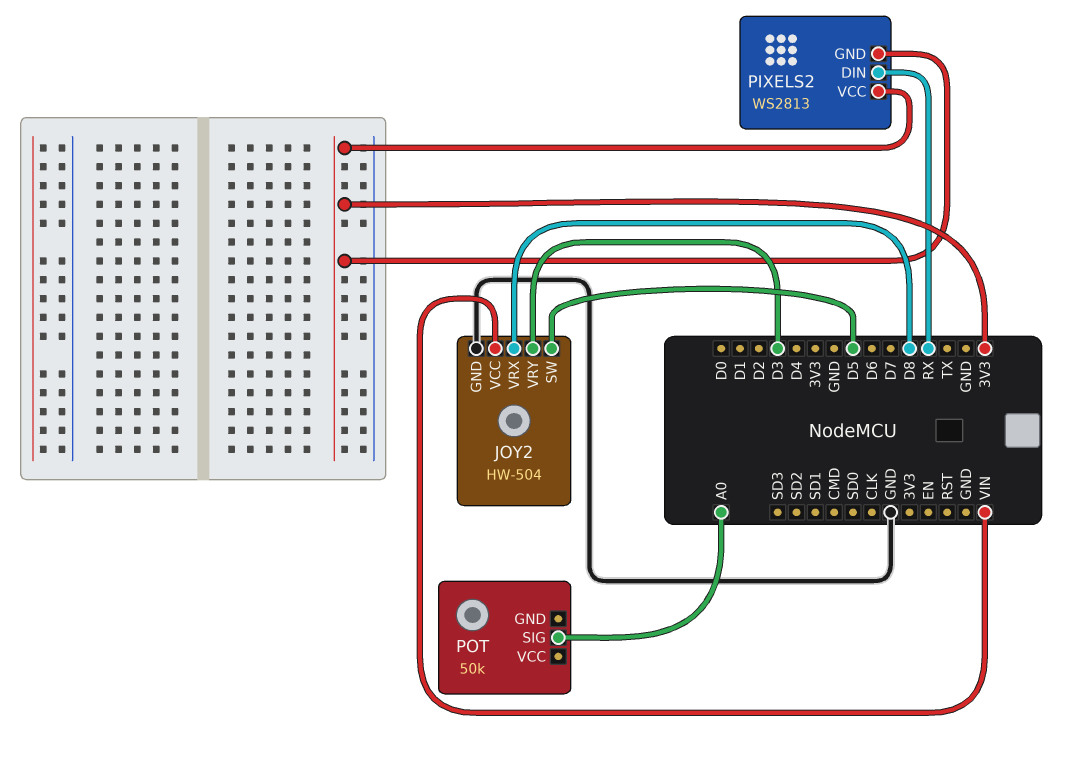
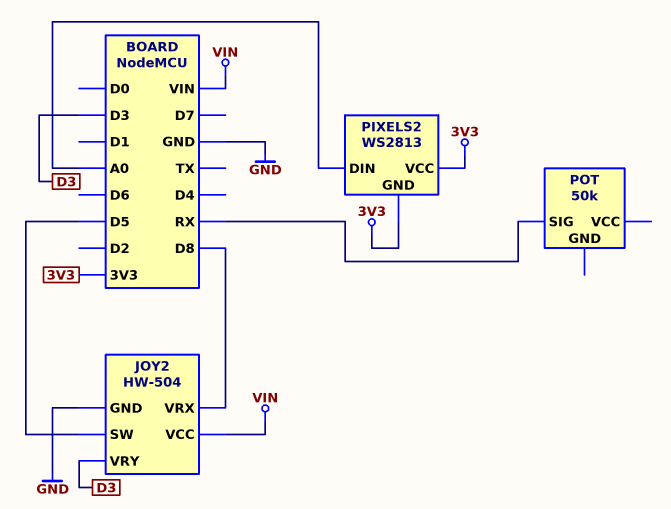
PIXELS2 pin DIN: RX -> A0
POT pin SIG: A0 -> RX

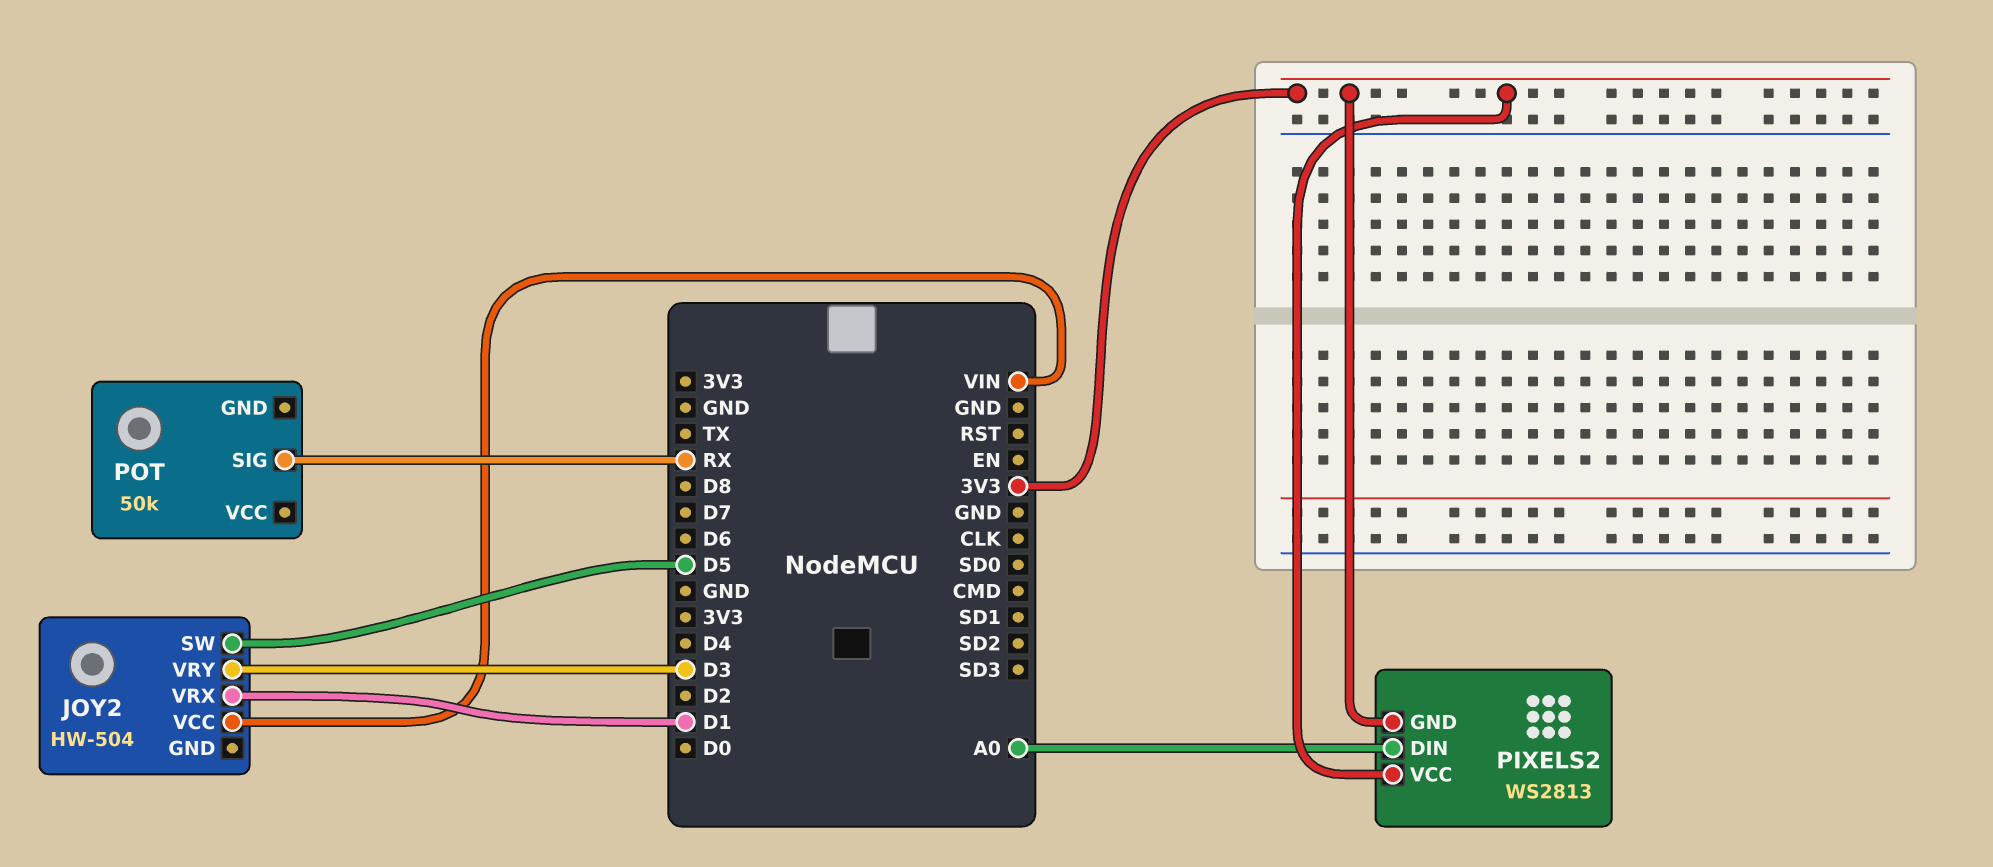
JOY2 pin GND: GND -> none
JOY2 pin VRX: D8 -> D1

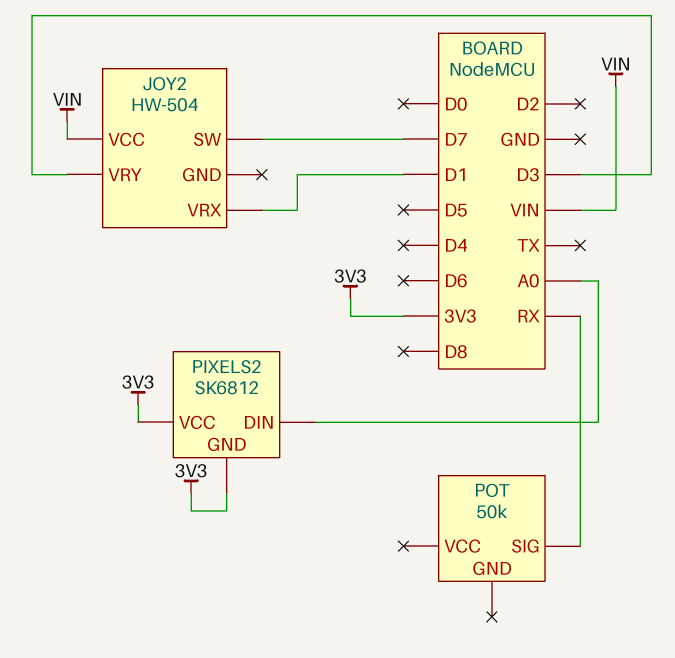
JOY2 pin SW: D5 -> D7
PIXELS2: WS2813 -> SK6812

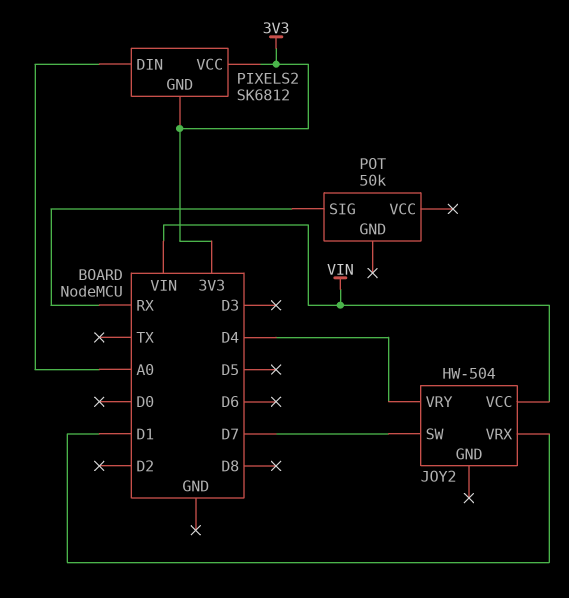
JOY2 pin VRY: D3 -> D4

